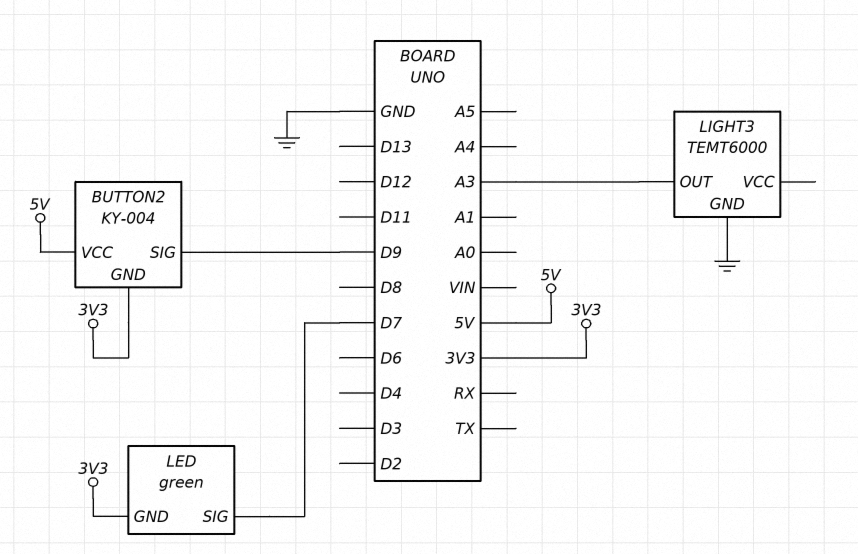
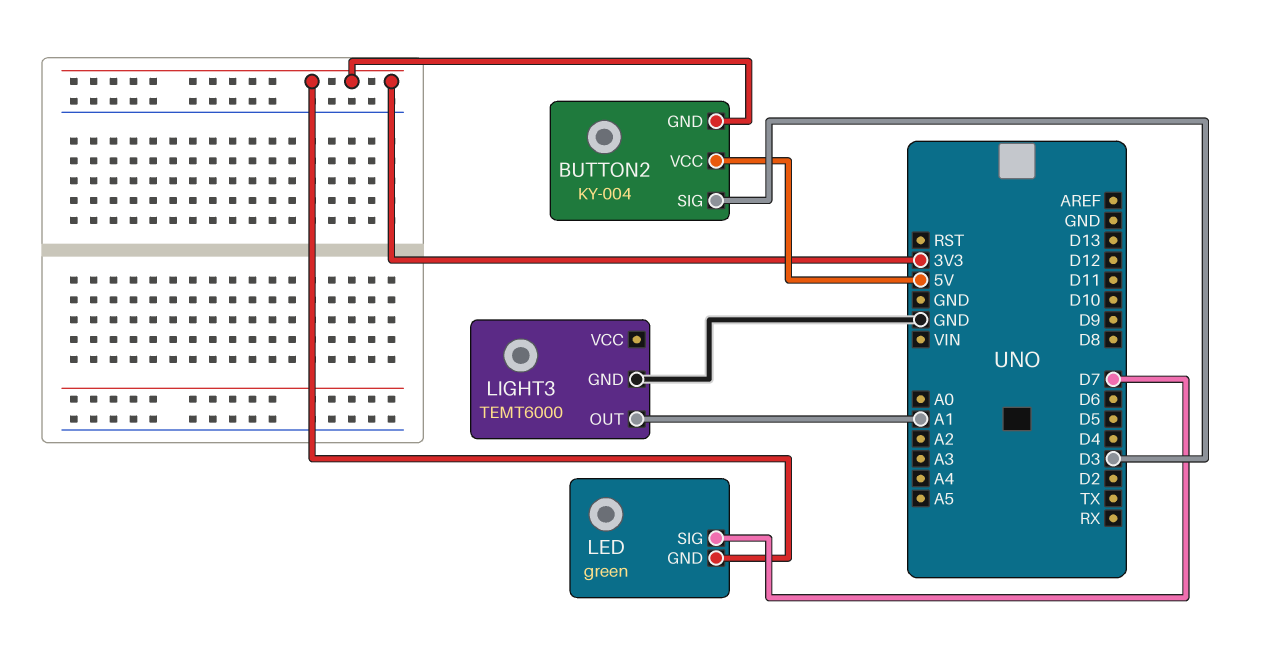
BUTTON2 pin SIG: D9 -> D3
LIGHT3 pin OUT: A3 -> A1

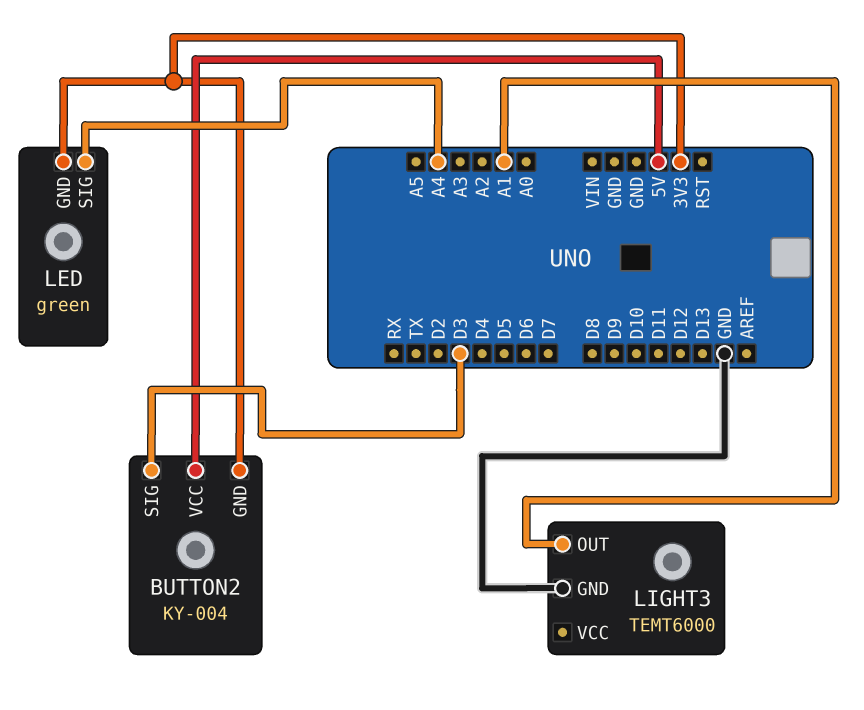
LED pin SIG: D7 -> A4

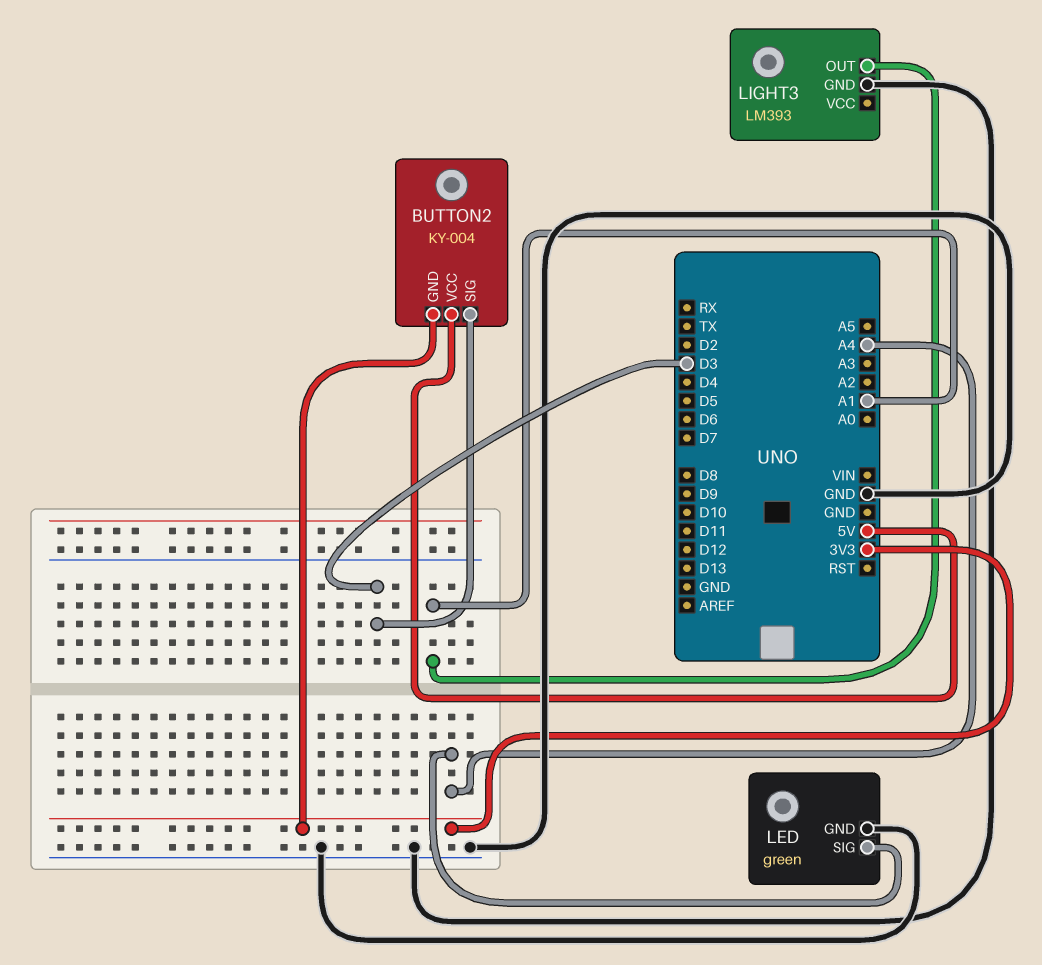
LED pin GND: 3V3 -> GND
LIGHT3: TEMT6000 -> LM393

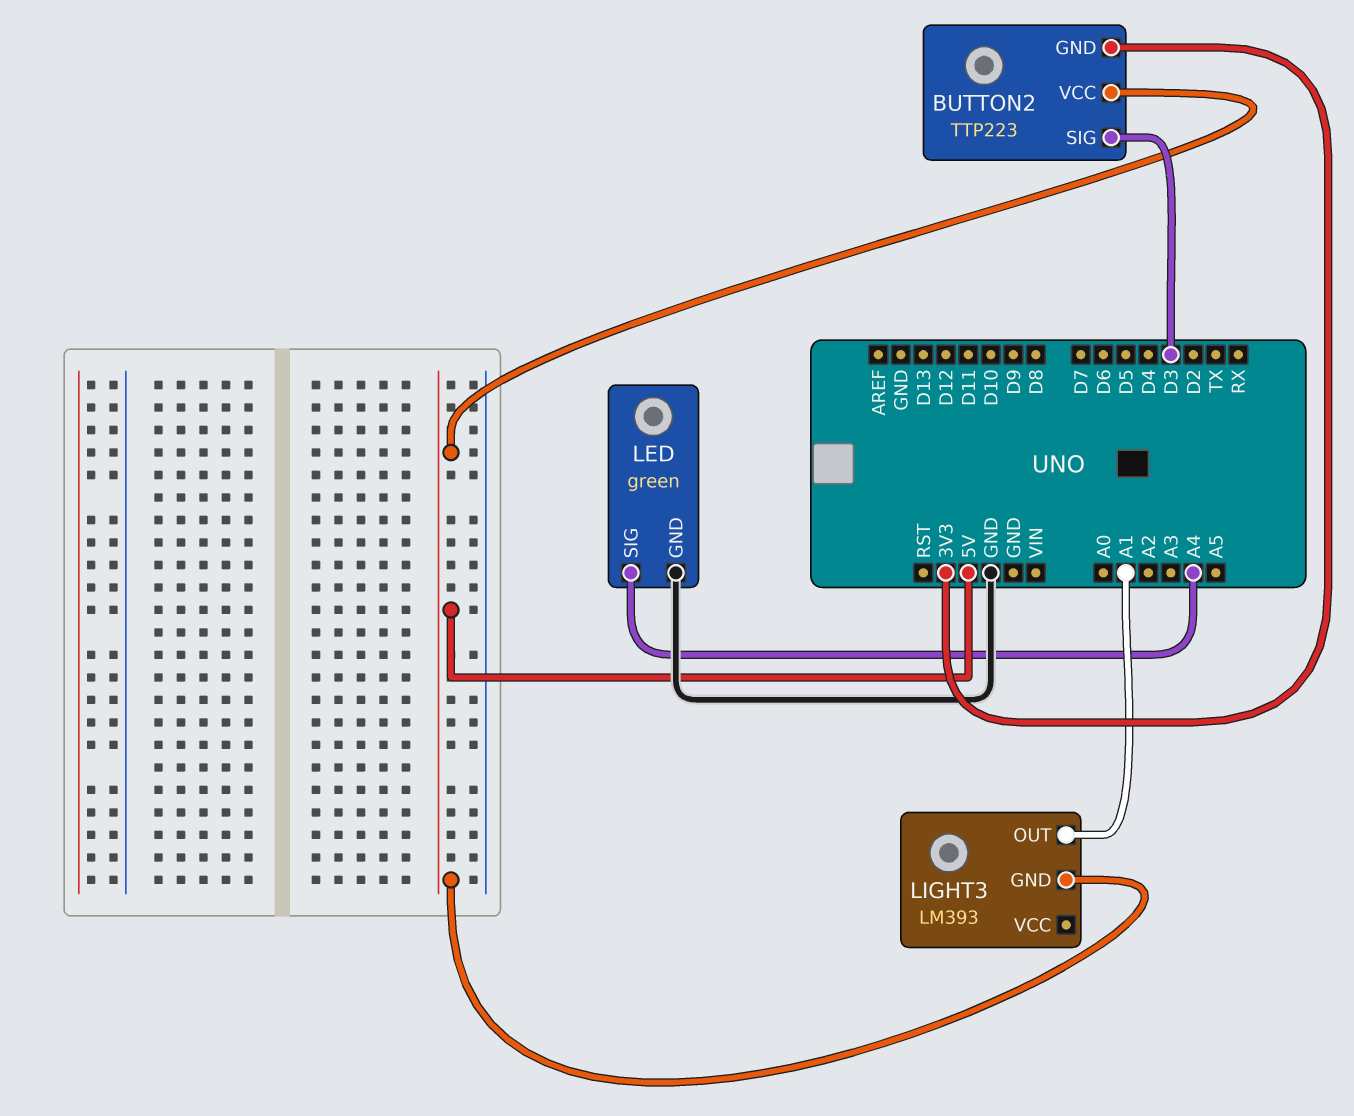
BUTTON2: KY-004 -> TTP223
LIGHT3 pin GND: GND -> 5V

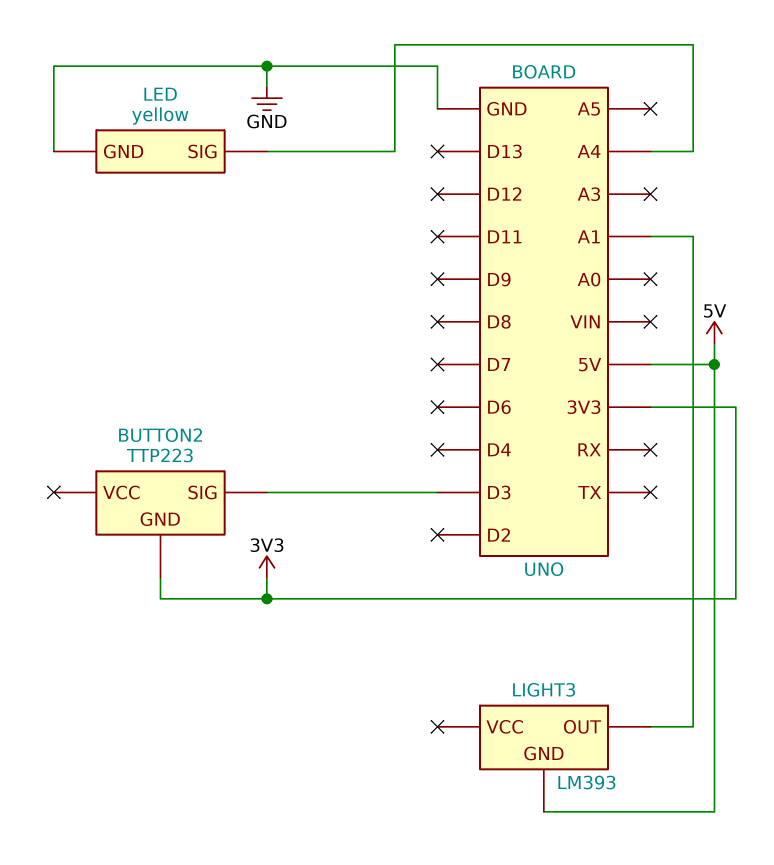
BUTTON2 pin VCC: 5V -> none
LED: green -> yellow

